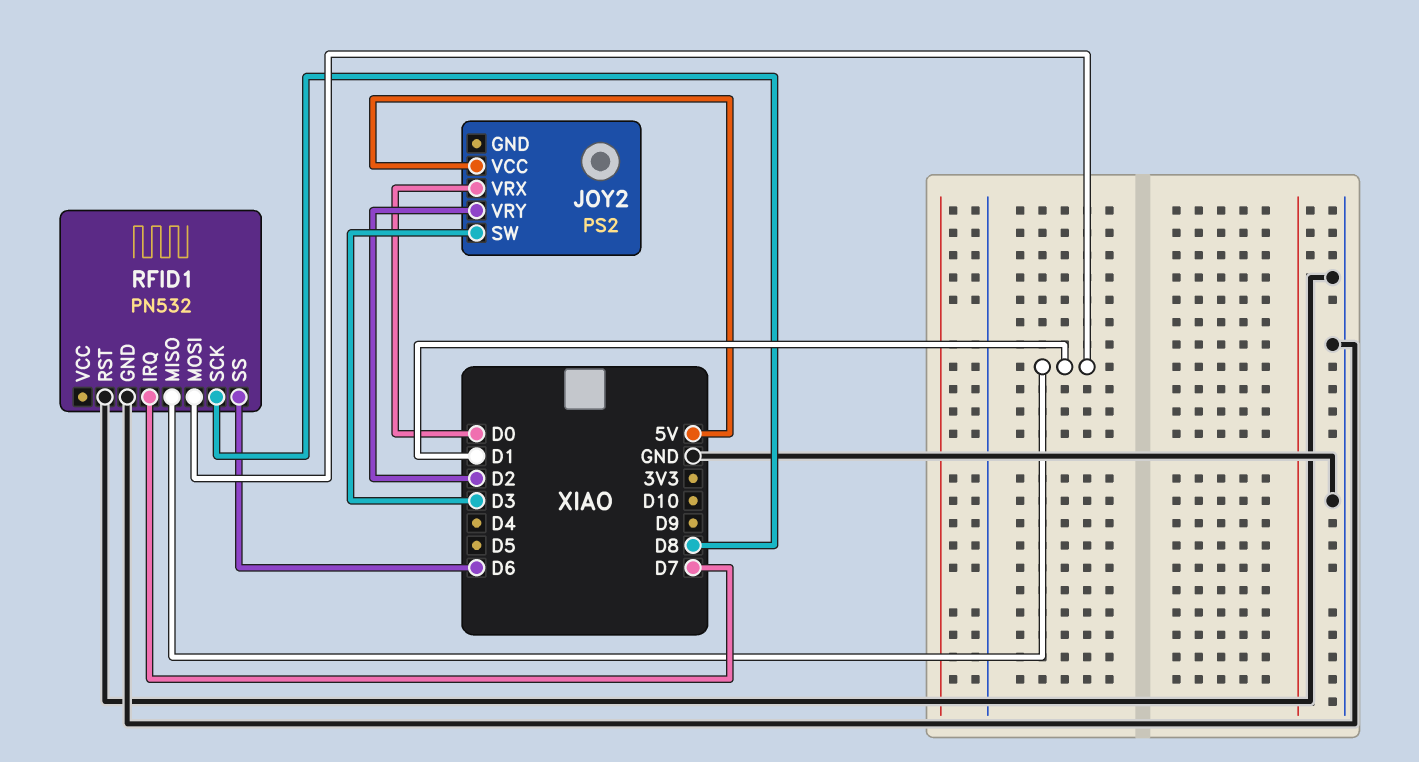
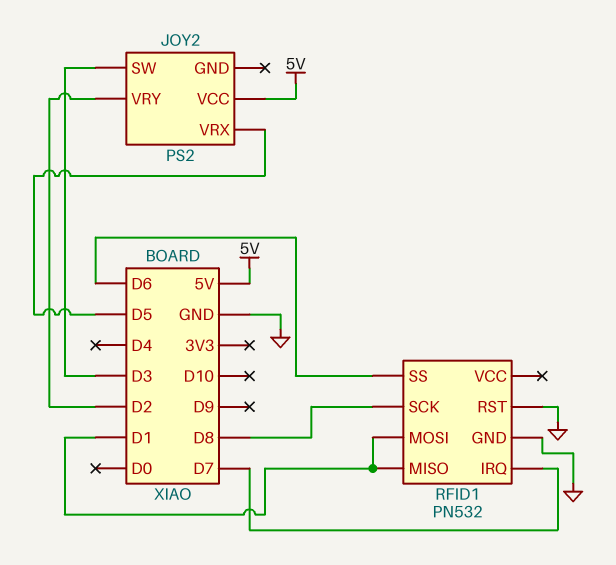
JOY2 pin VRX: D0 -> D5

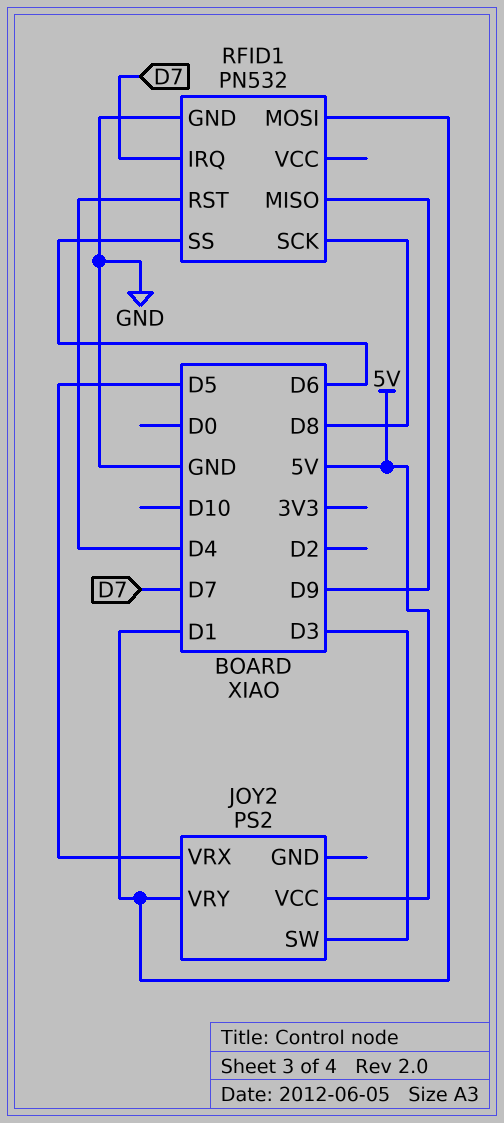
JOY2 pin VRY: D2 -> D1
RFID1 pin MISO: D1 -> D9
RFID1 pin RST: GND -> D4

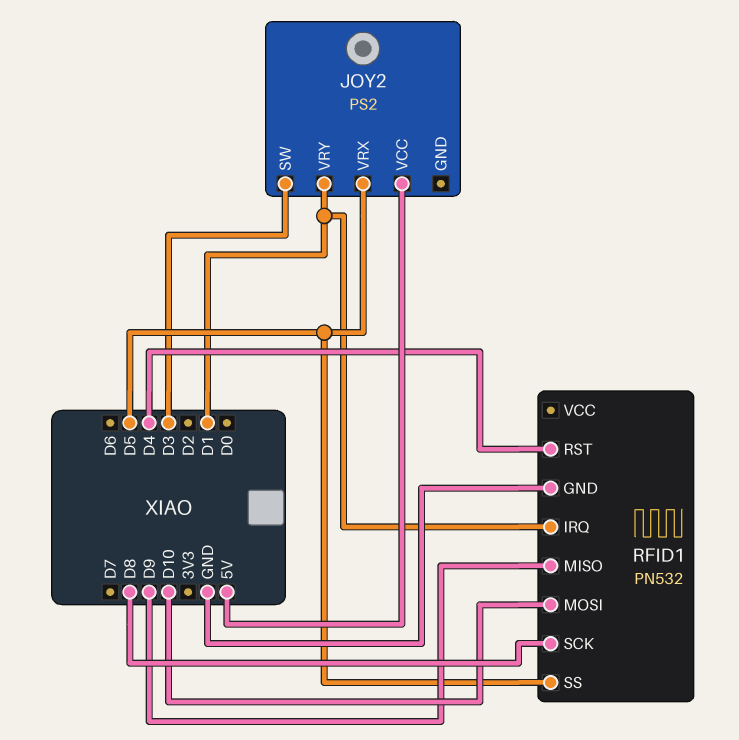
RFID1 pin IRQ: D7 -> D1
RFID1 pin MOSI: D1 -> D10
RFID1 pin SS: D6 -> D5

